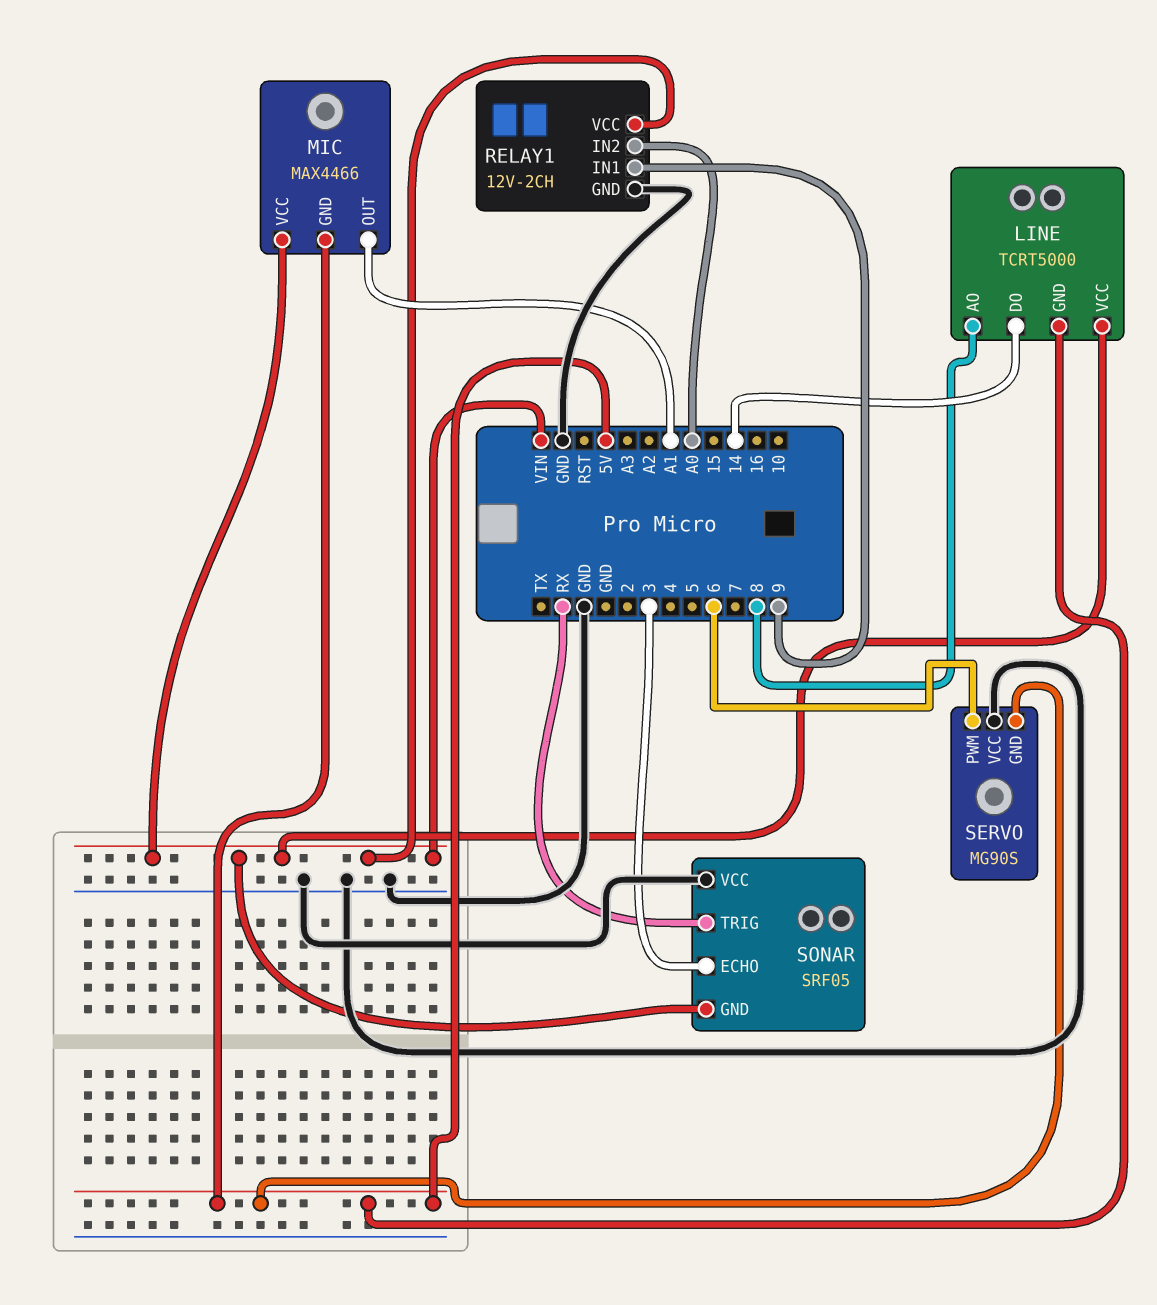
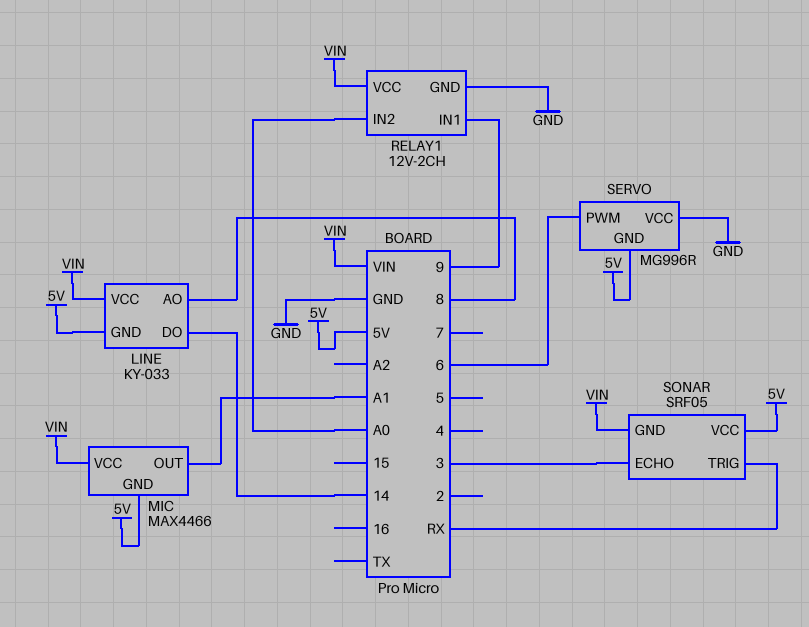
LINE: TCRT5000 -> KY-033
SERVO: MG90S -> MG996R
SONAR pin VCC: GND -> 5V

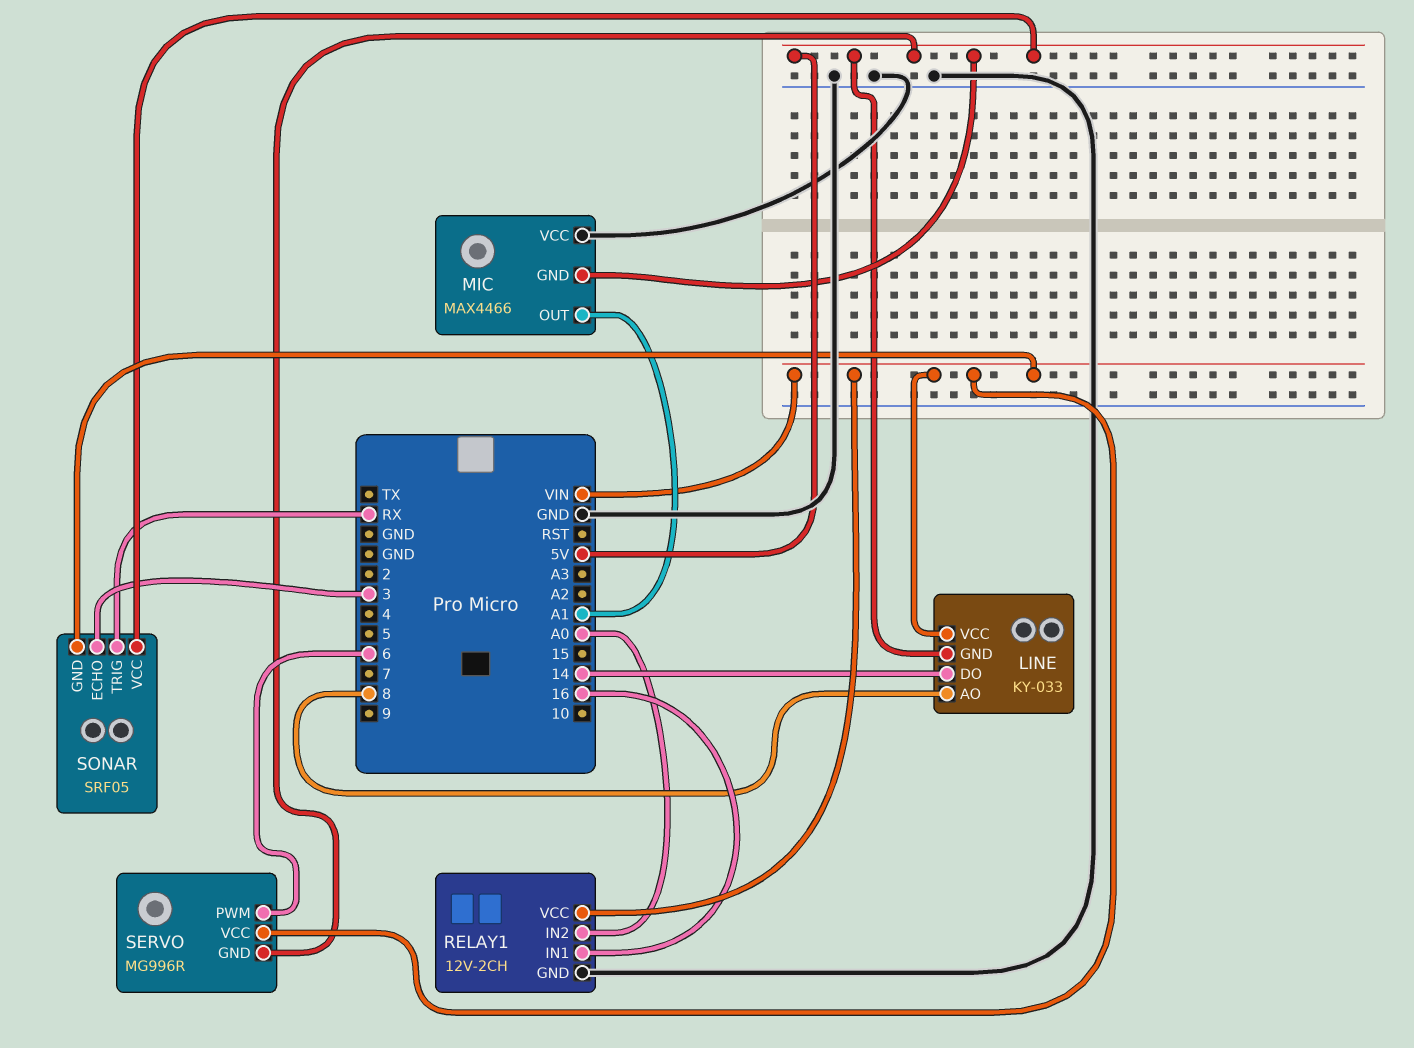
MIC pin VCC: VIN -> GND
RELAY1 pin IN1: 9 -> 16
SERVO pin VCC: GND -> VIN

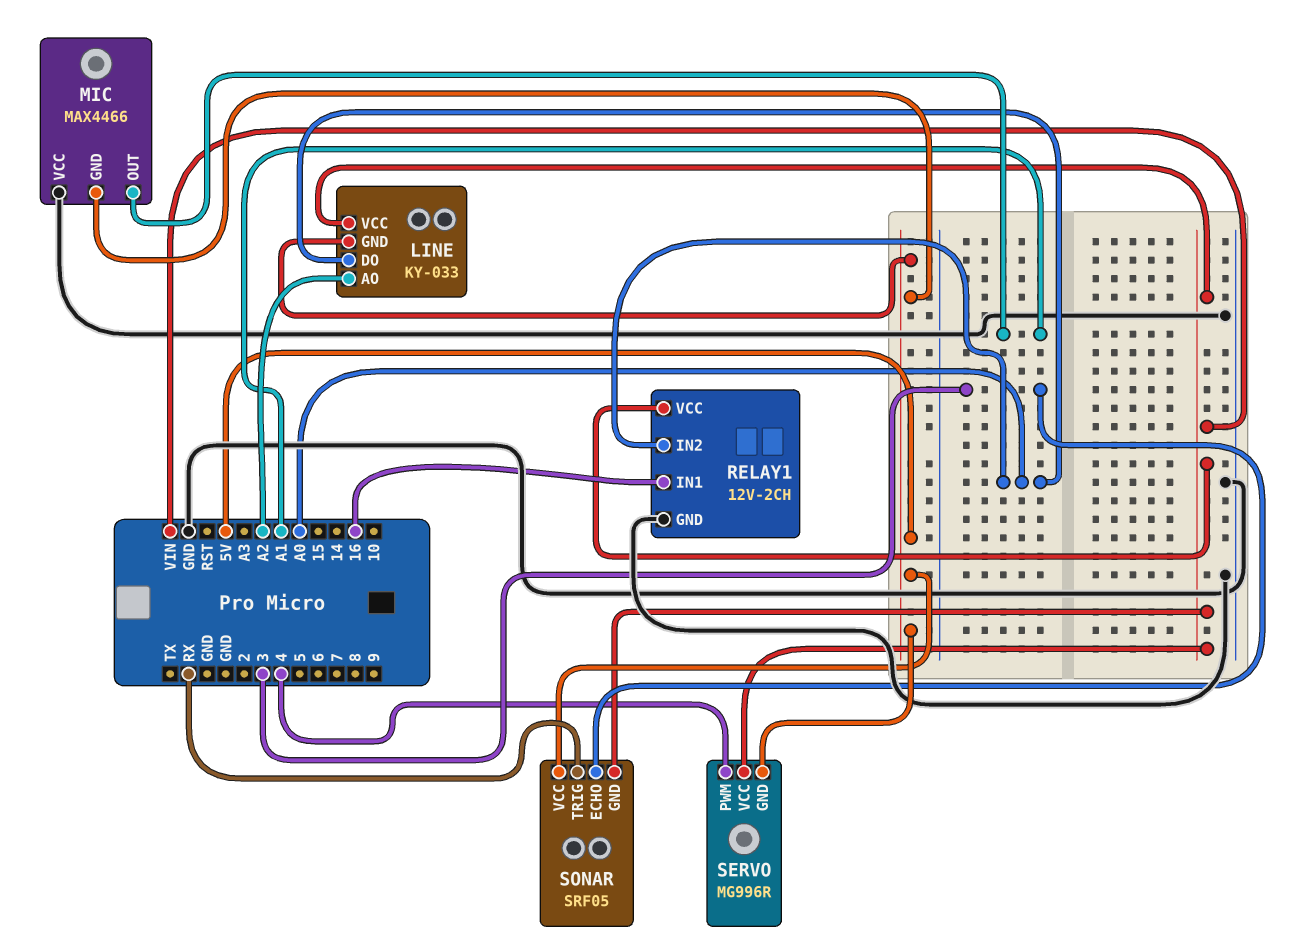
LINE pin AO: 8 -> A2
LINE pin DO: 14 -> A0
SERVO pin PWM: 6 -> 4

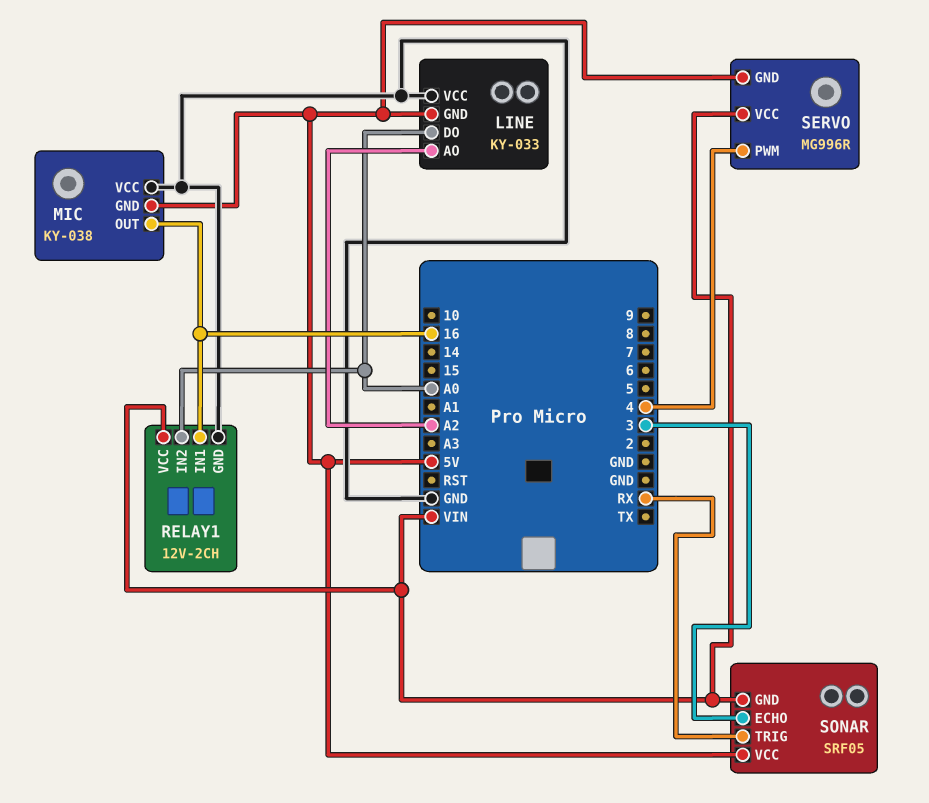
LINE pin VCC: VIN -> GND
MIC: MAX4466 -> KY-038
MIC pin OUT: A1 -> 16

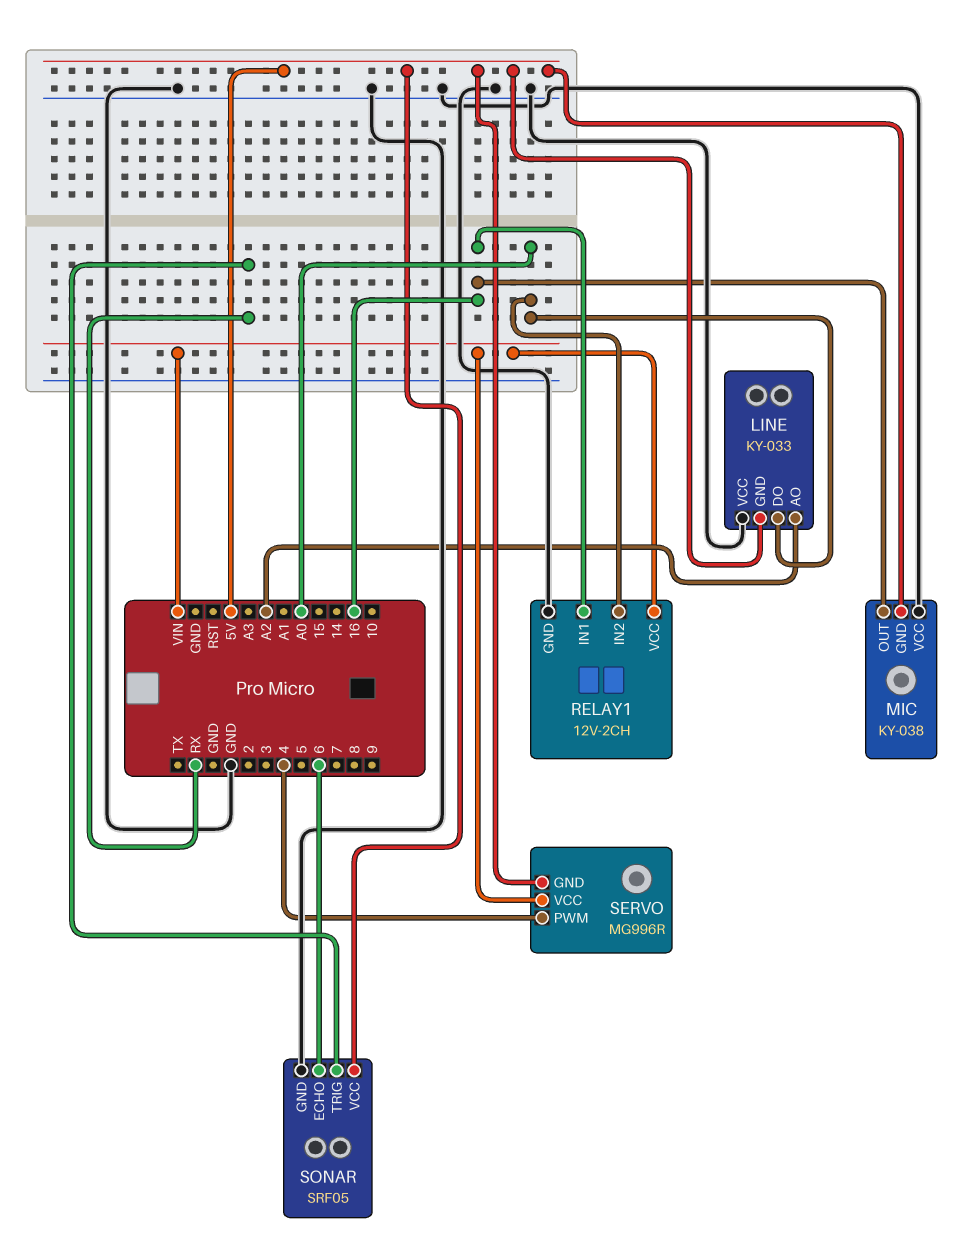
SONAR pin ECHO: 3 -> 6
SONAR pin GND: VIN -> GND

